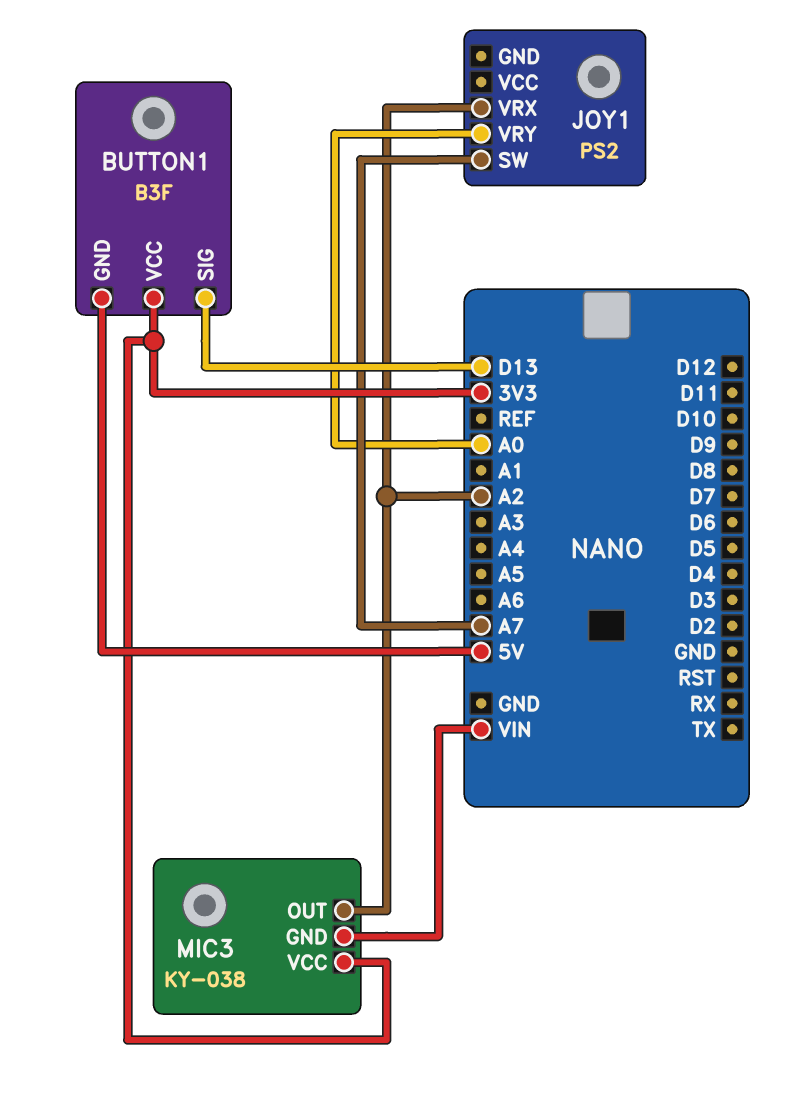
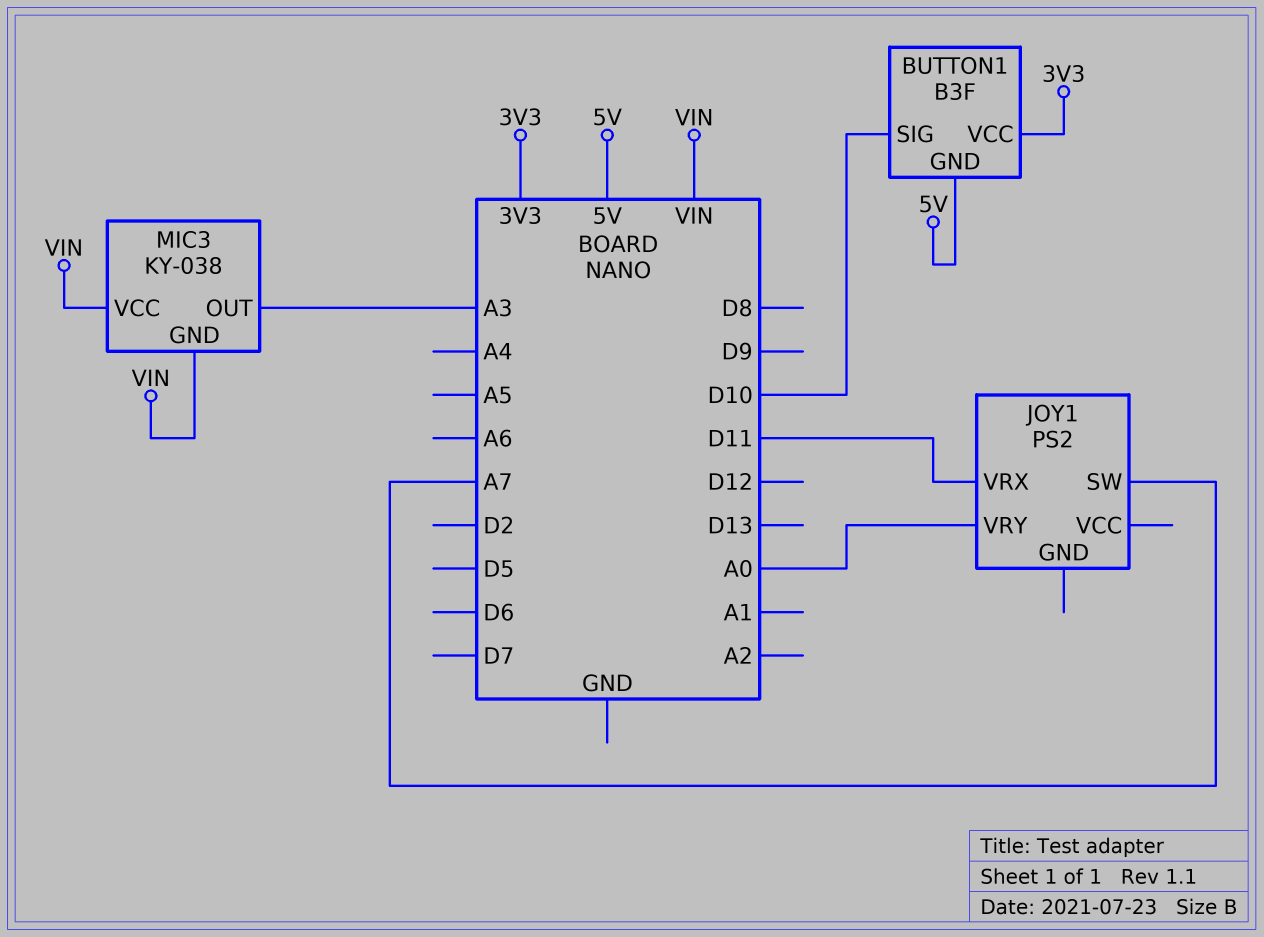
BUTTON1 pin SIG: D13 -> D10
JOY1 pin VRX: A2 -> D11
MIC3 pin OUT: A2 -> A3
MIC3 pin VCC: 3V3 -> VIN

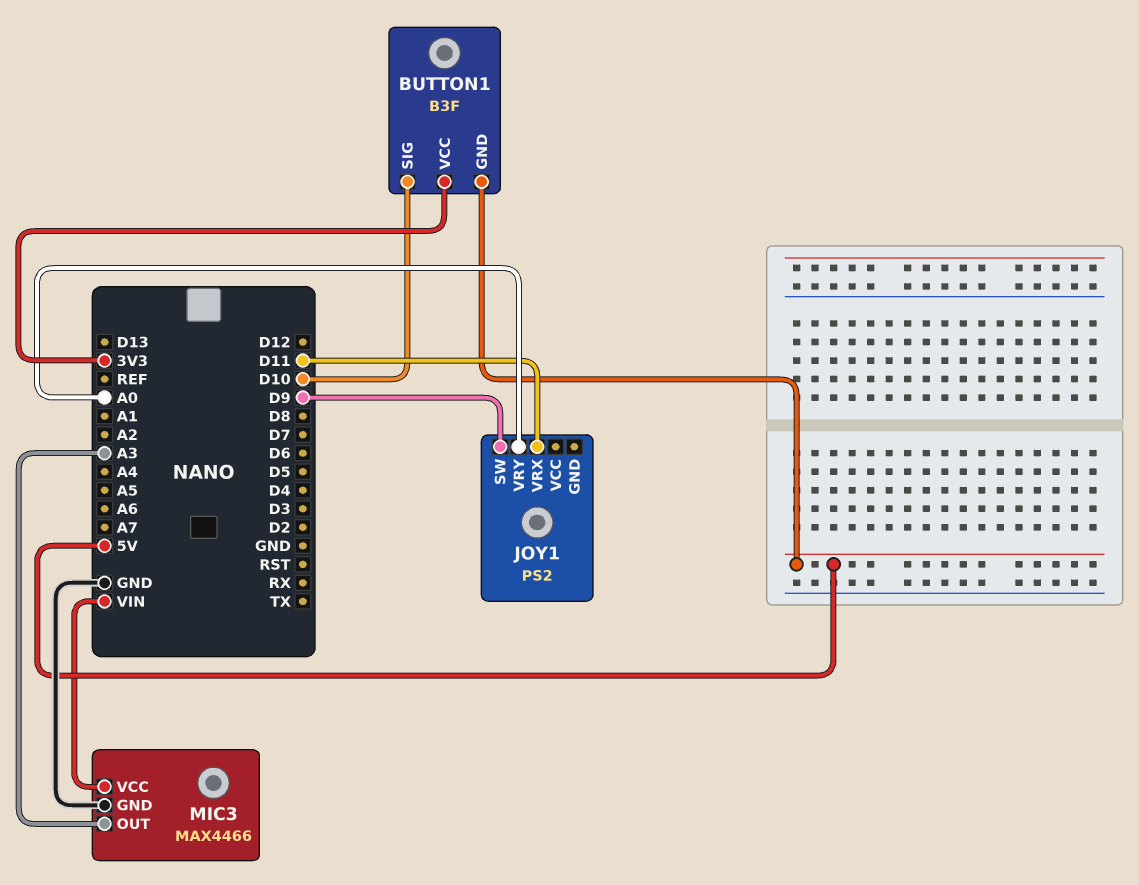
JOY1 pin SW: A7 -> D9
MIC3: KY-038 -> MAX4466
MIC3 pin GND: VIN -> GND

